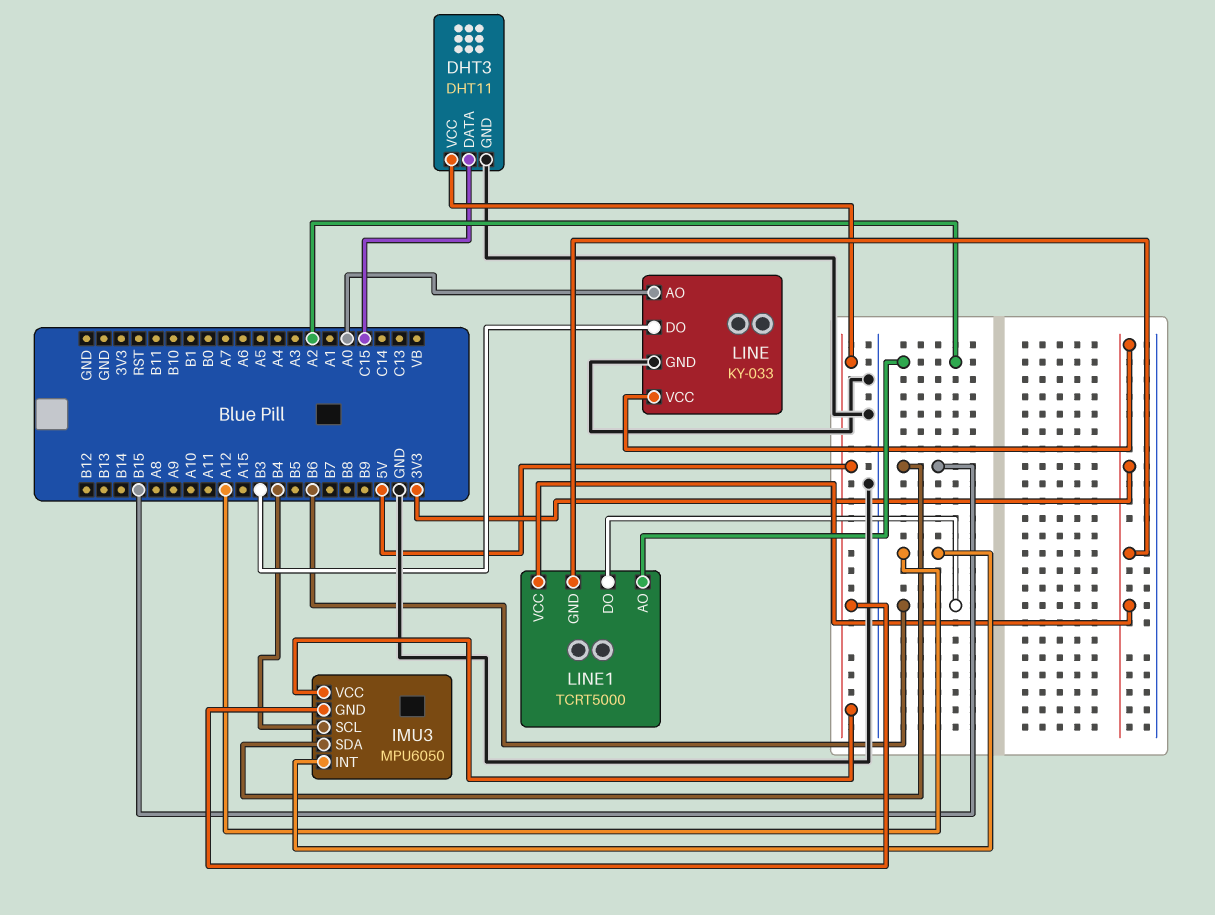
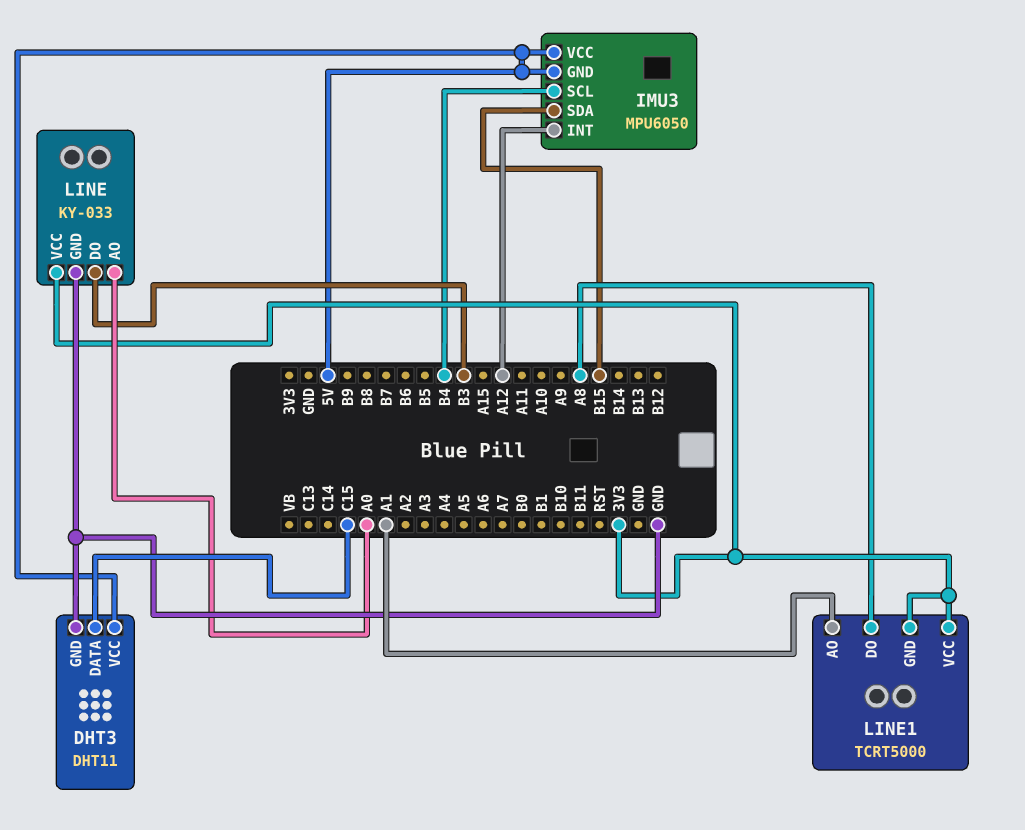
LINE1 pin AO: A2 -> A1
LINE1 pin DO: B6 -> A8

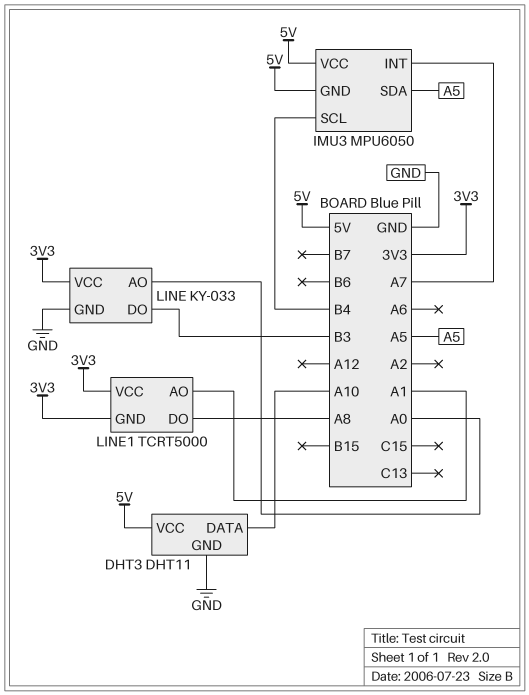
DHT3 pin DATA: C15 -> A10
IMU3 pin INT: A12 -> A7
IMU3 pin SDA: B15 -> A5

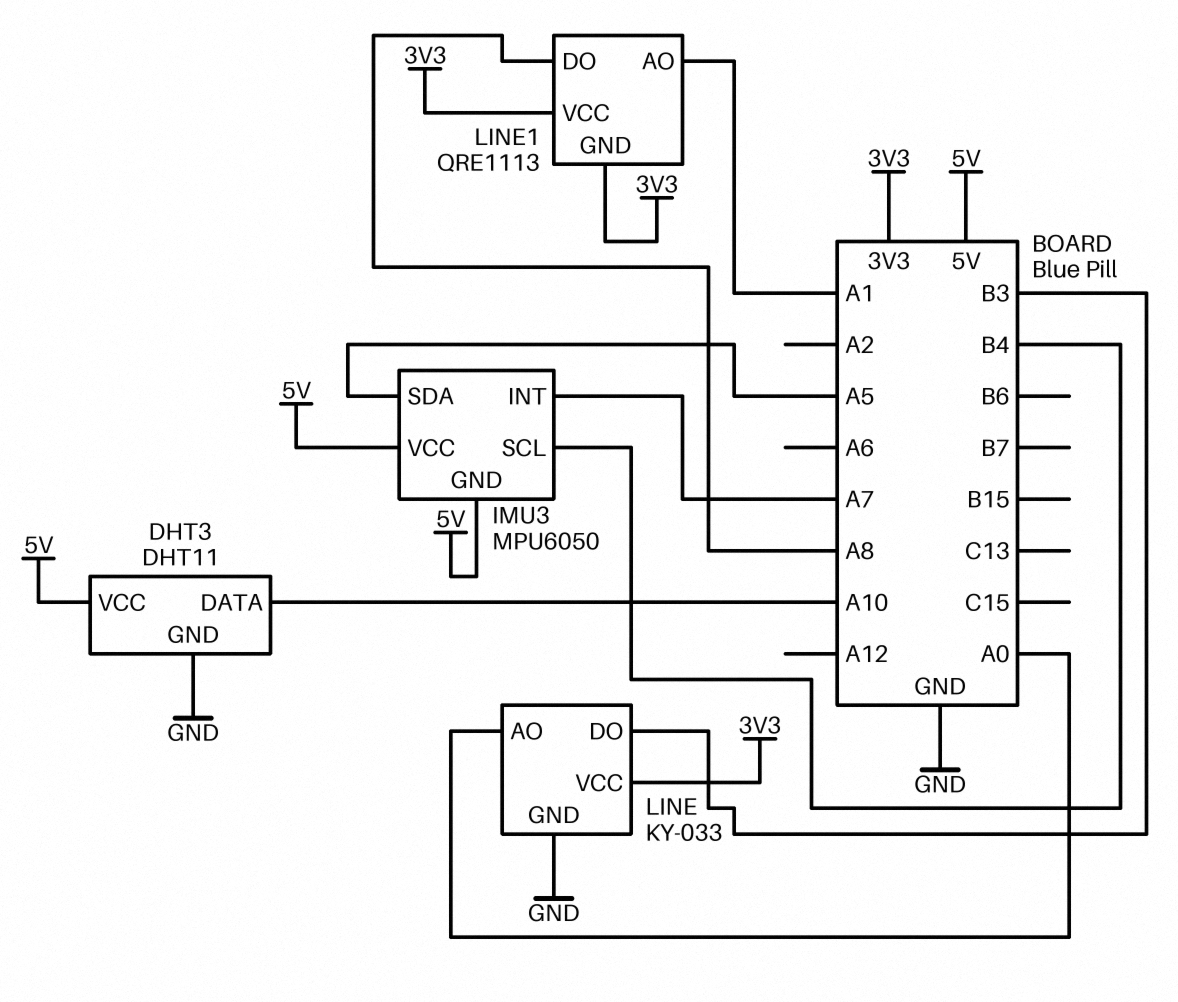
LINE1: TCRT5000 -> QRE1113

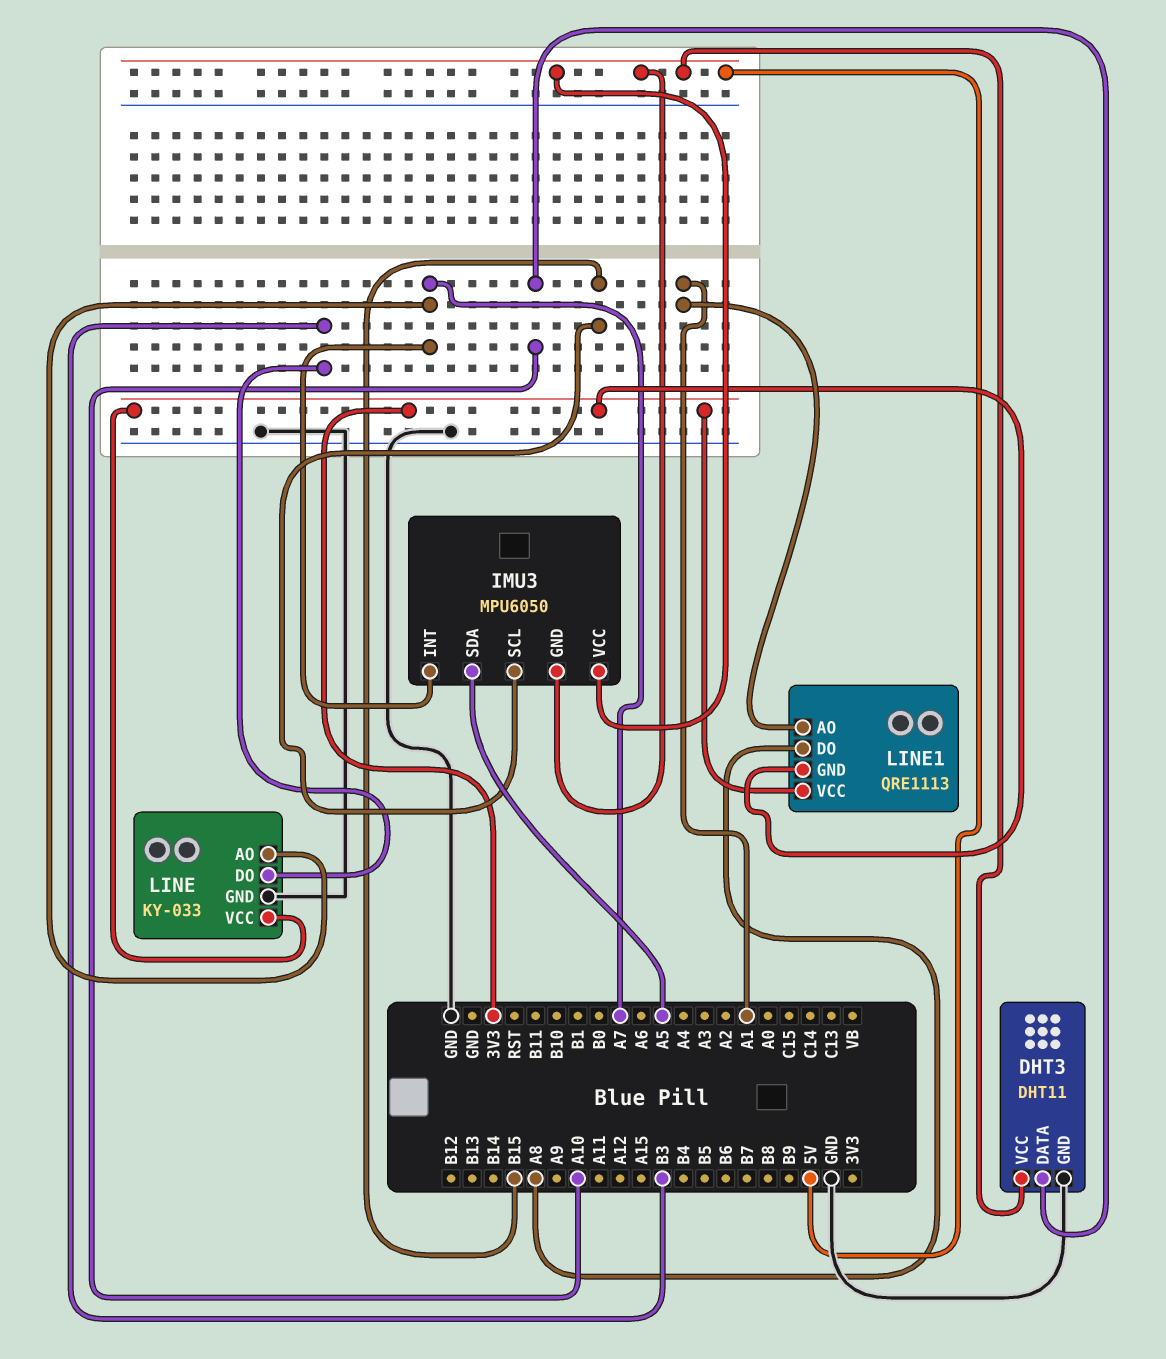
IMU3 pin SCL: B4 -> B15
LINE pin AO: A0 -> A7

